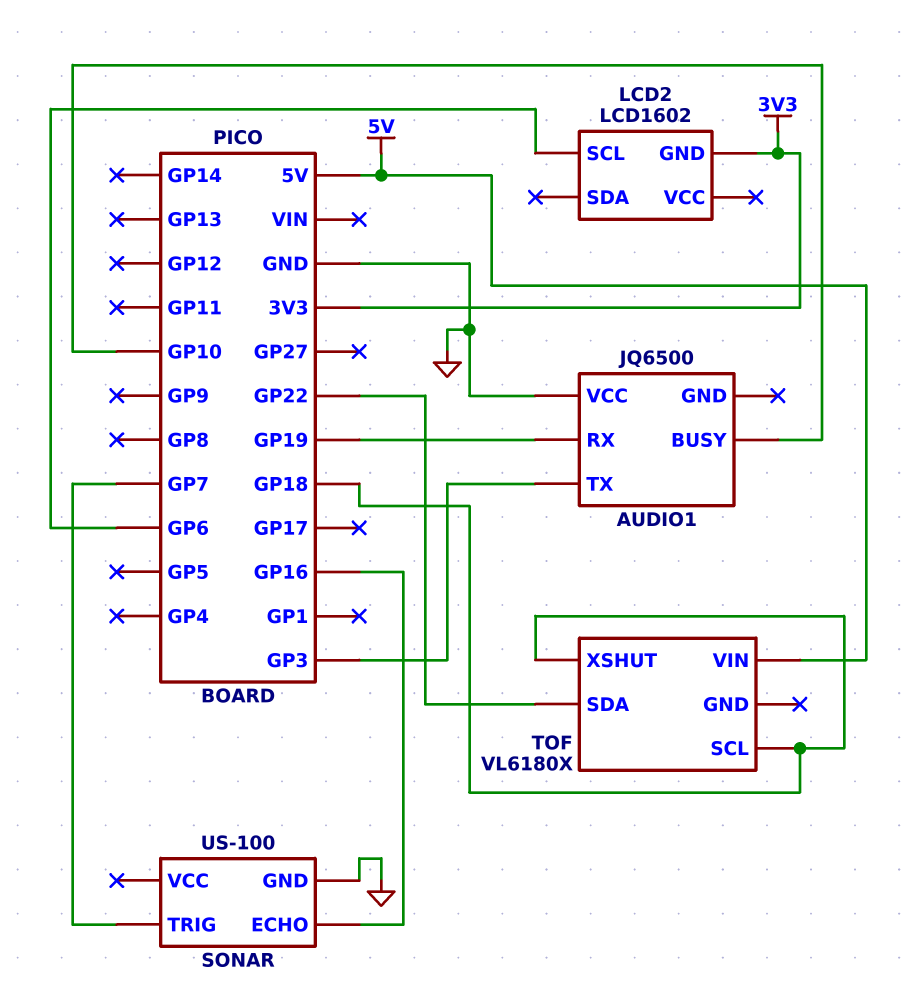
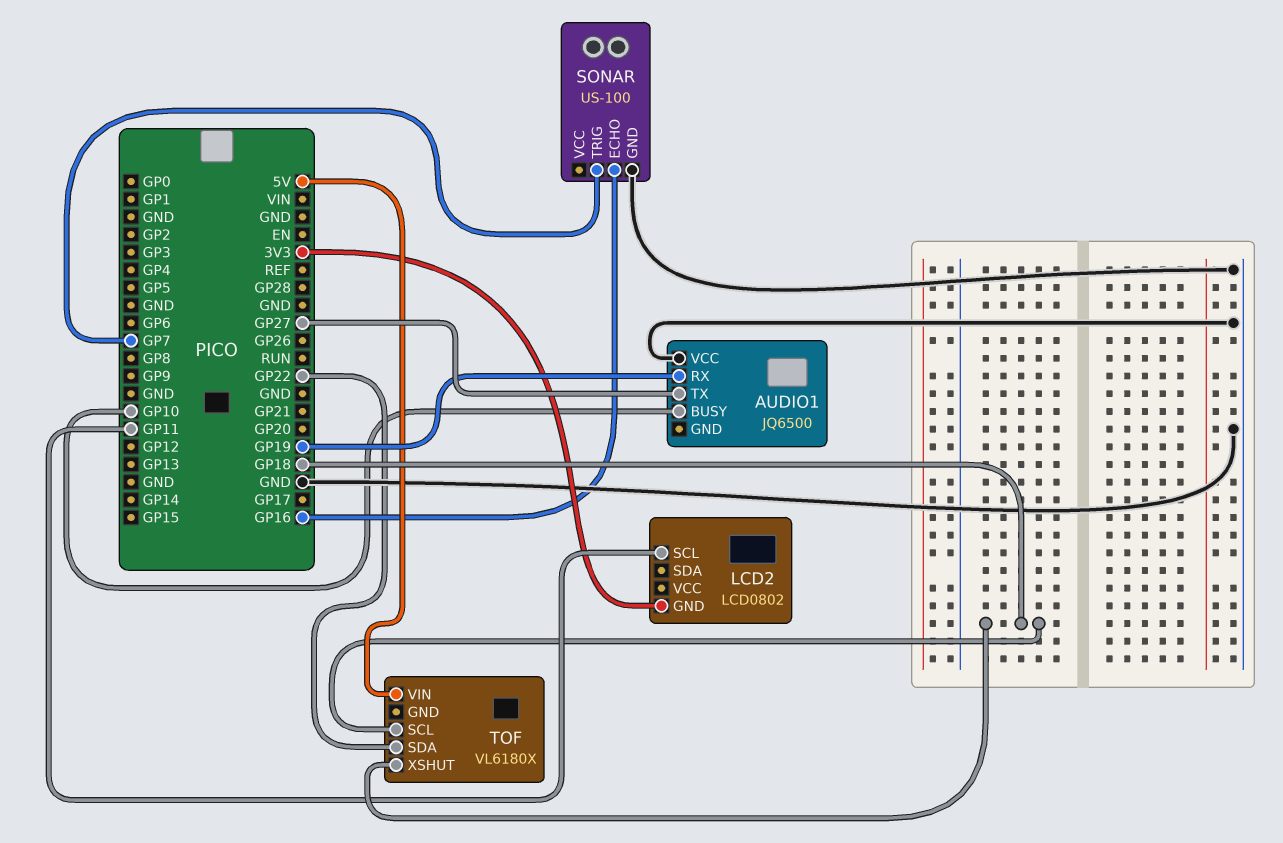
AUDIO1 pin TX: GP3 -> GP27
LCD2: LCD1602 -> LCD0802
LCD2 pin SCL: GP6 -> GP11

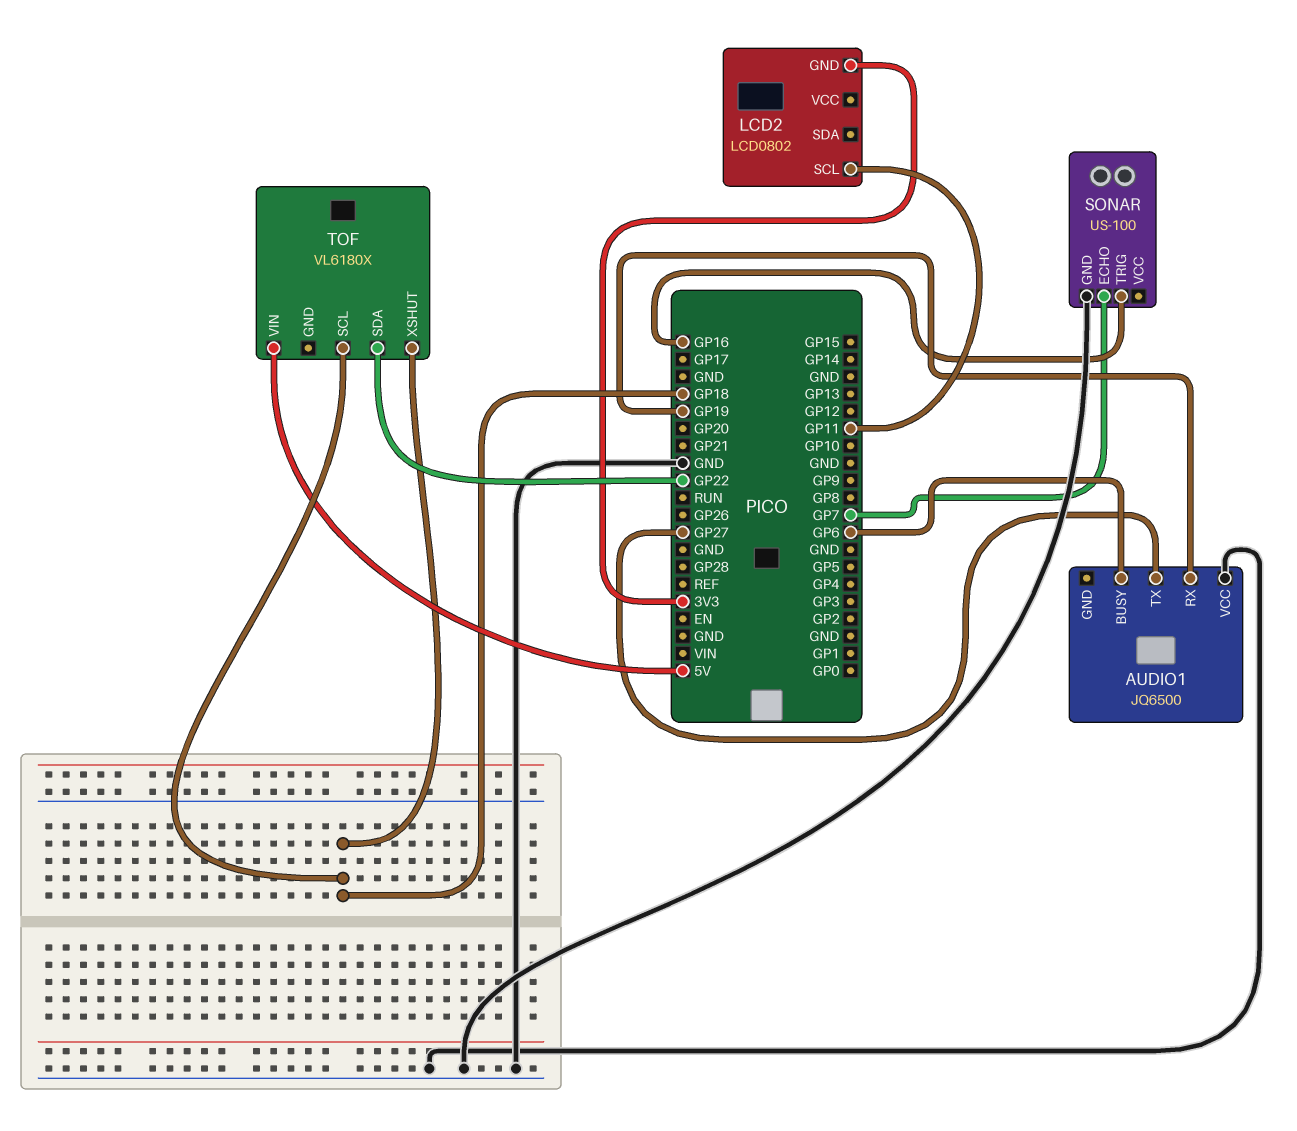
AUDIO1 pin BUSY: GP10 -> GP6
SONAR pin ECHO: GP16 -> GP7
SONAR pin TRIG: GP7 -> GP16

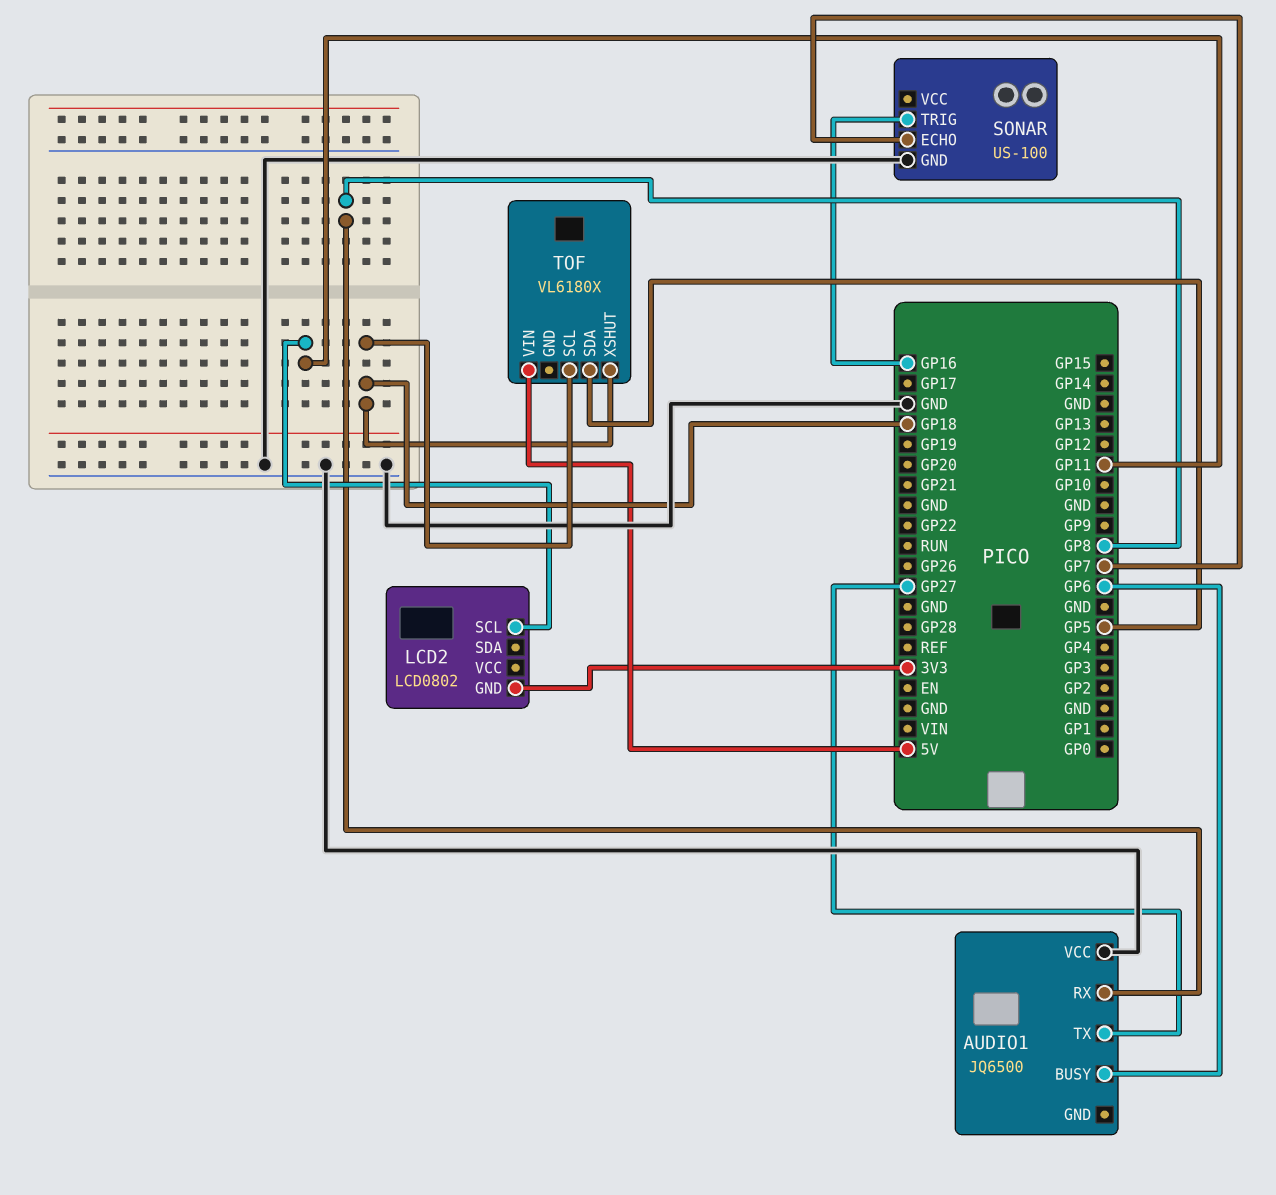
AUDIO1 pin RX: GP19 -> GP8
TOF pin SDA: GP22 -> GP5

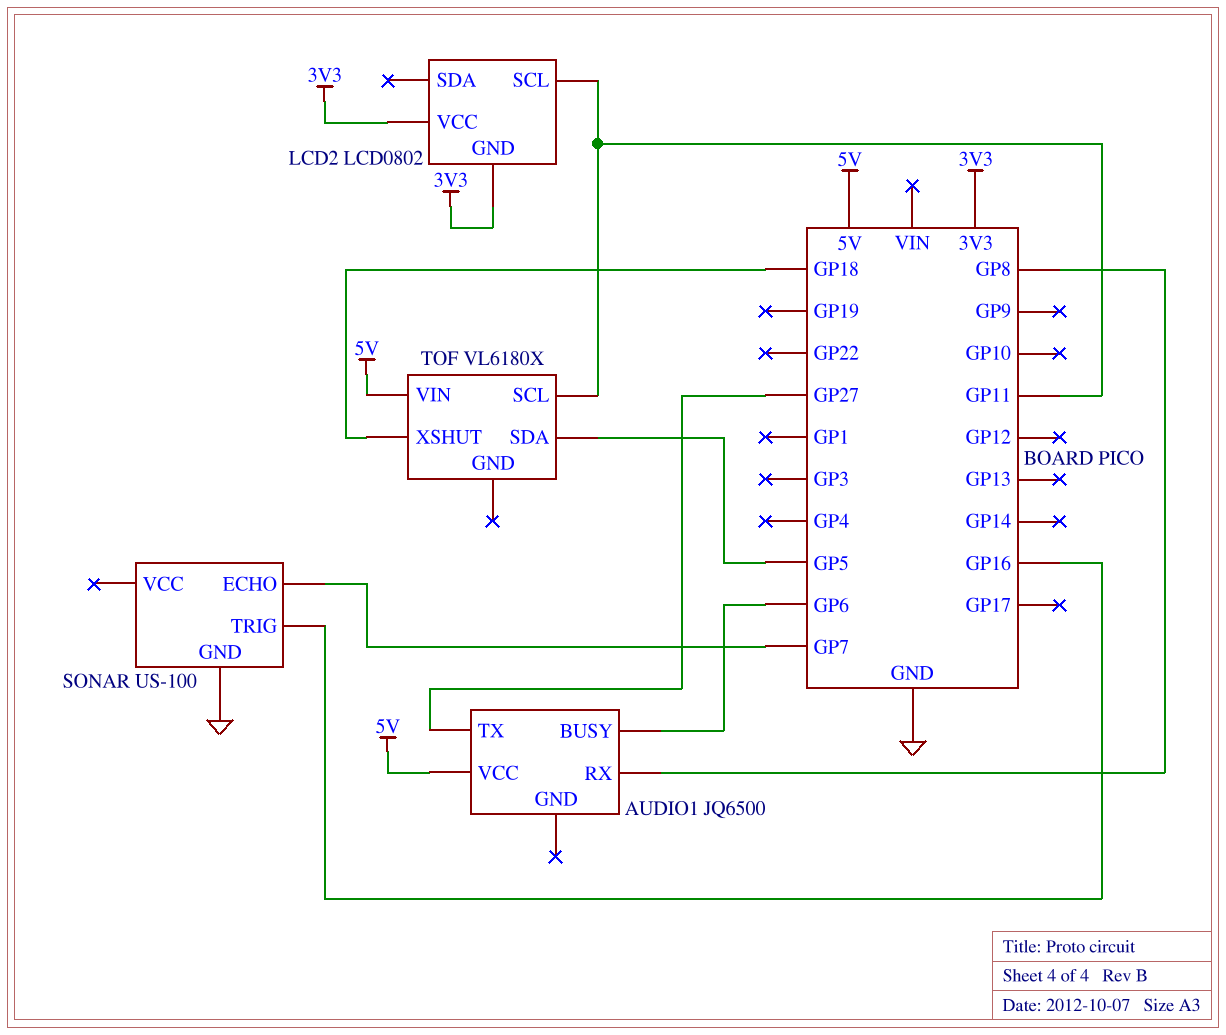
AUDIO1 pin VCC: GND -> 5V
LCD2 pin VCC: none -> 3V3
TOF pin SCL: GP18 -> GP11

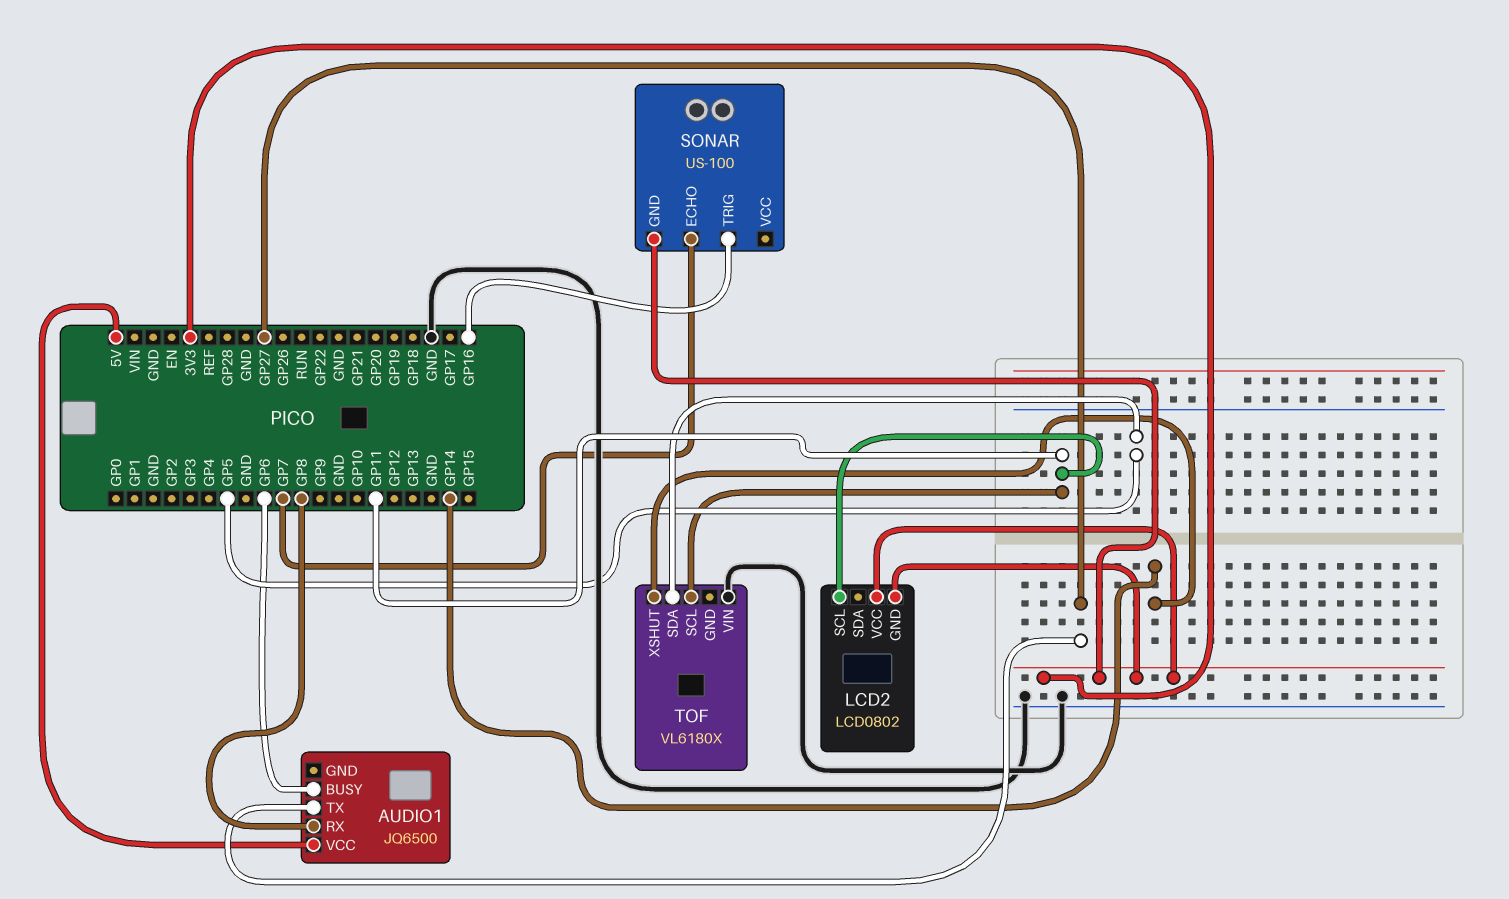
SONAR pin GND: GND -> 3V3
TOF pin VIN: 5V -> GND
TOF pin XSHUT: GP18 -> GP14

